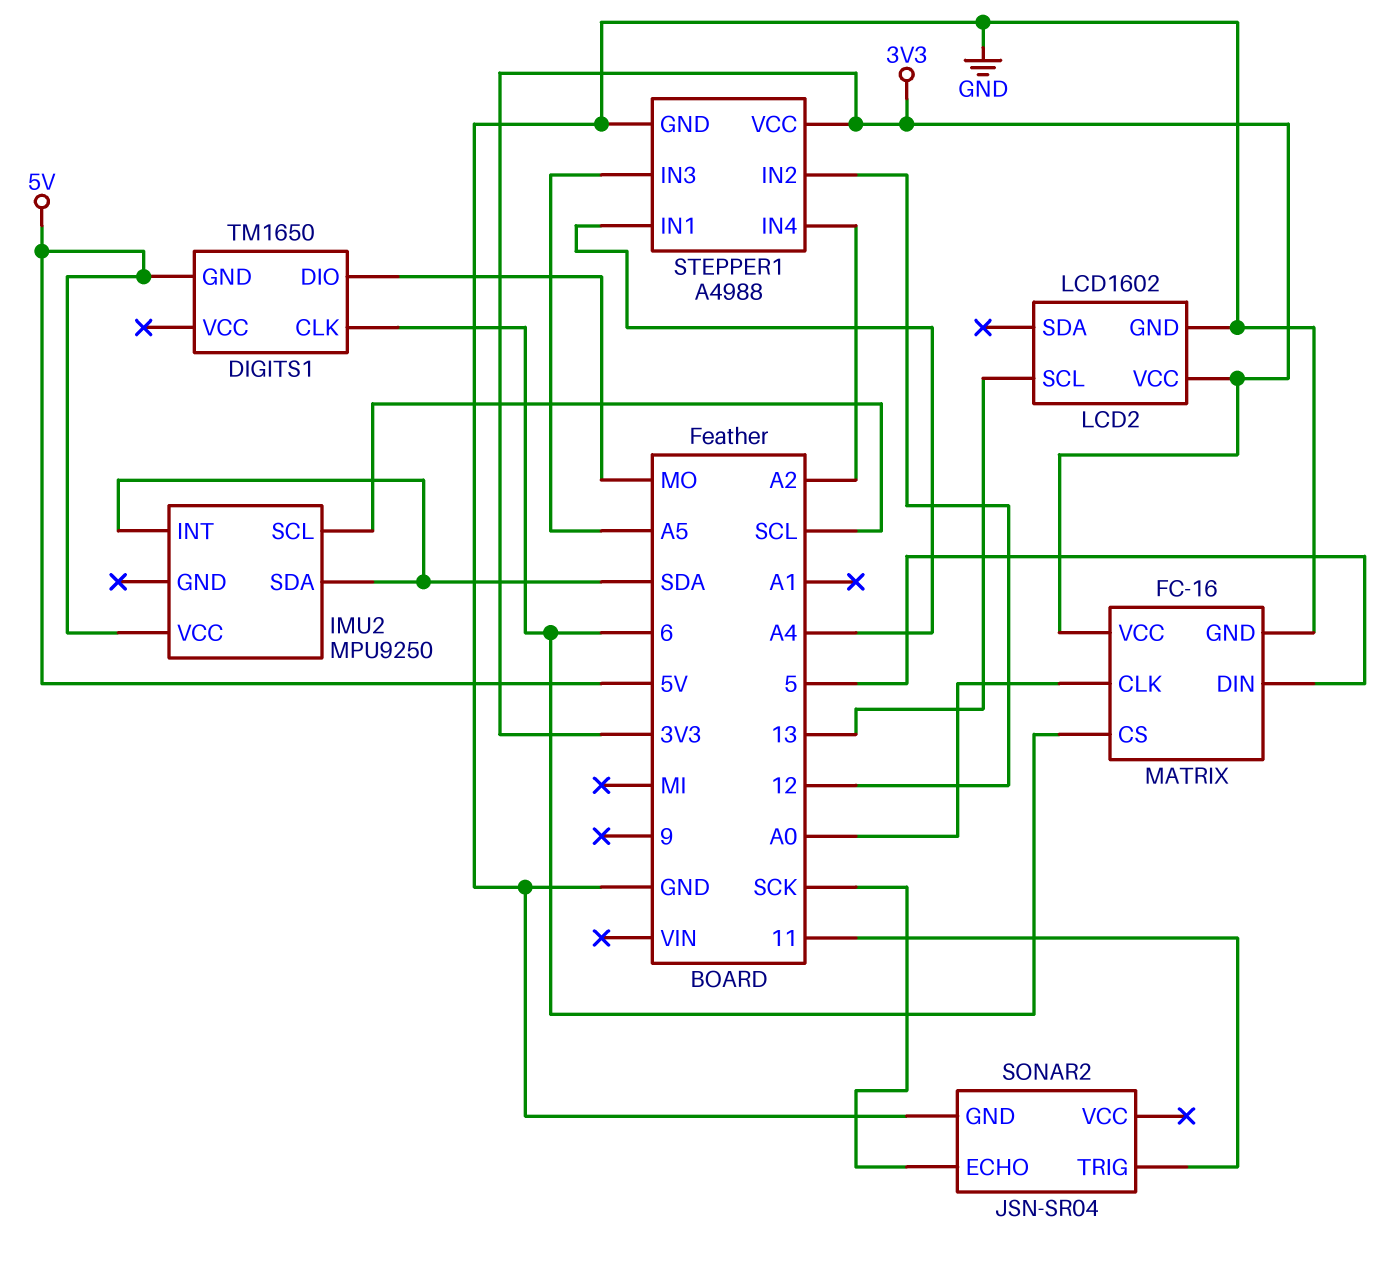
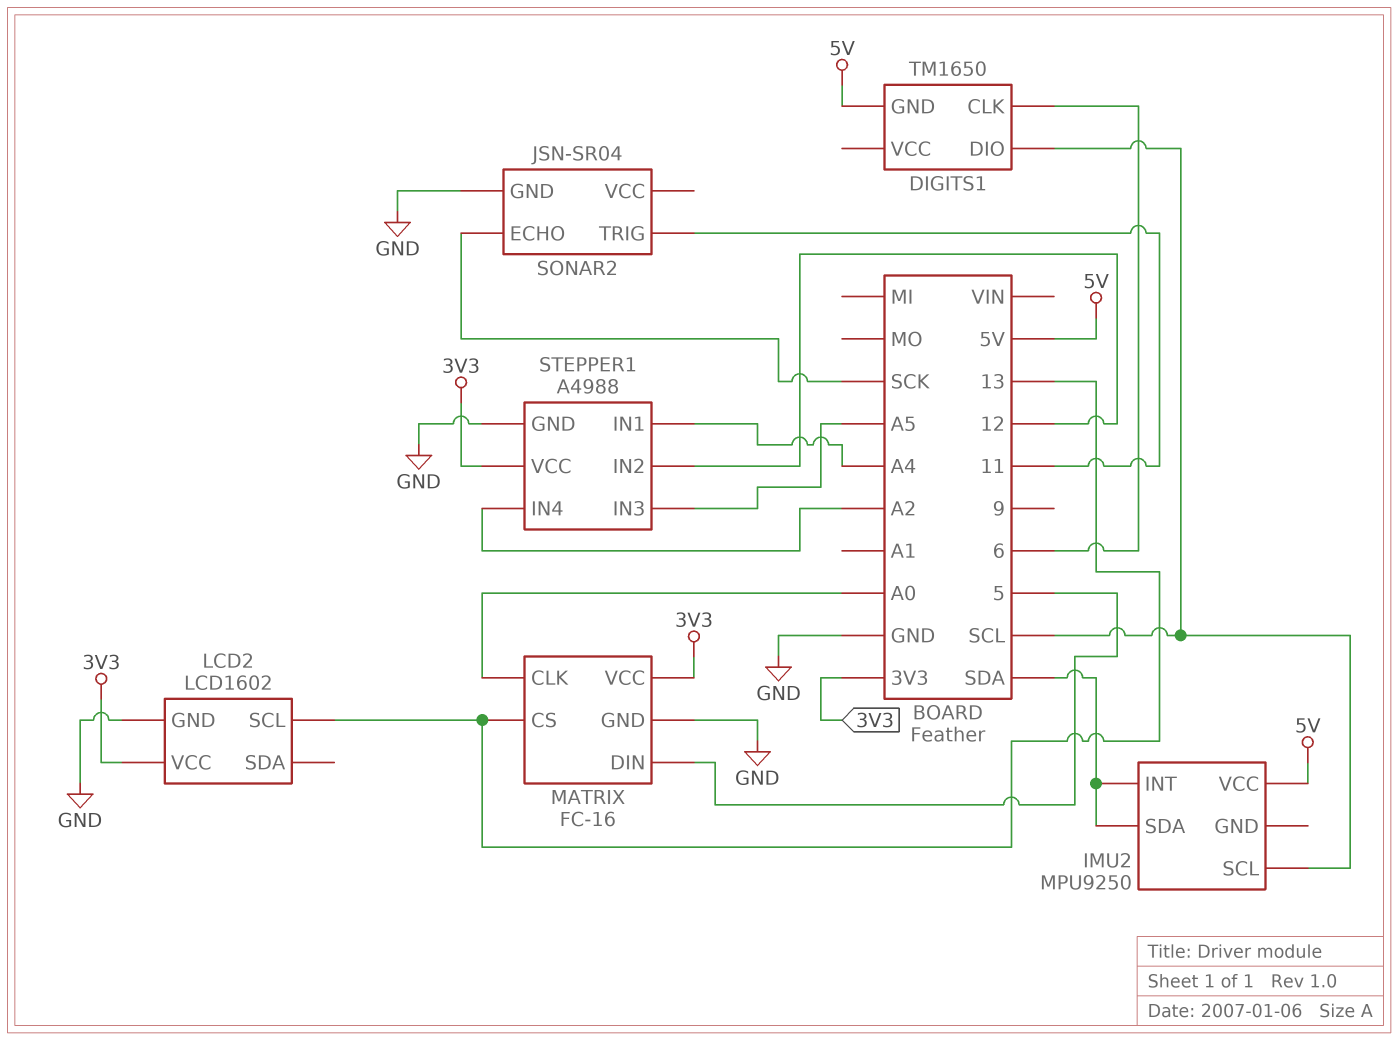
DIGITS1 pin DIO: MO -> SCL
MATRIX pin CS: 6 -> 13

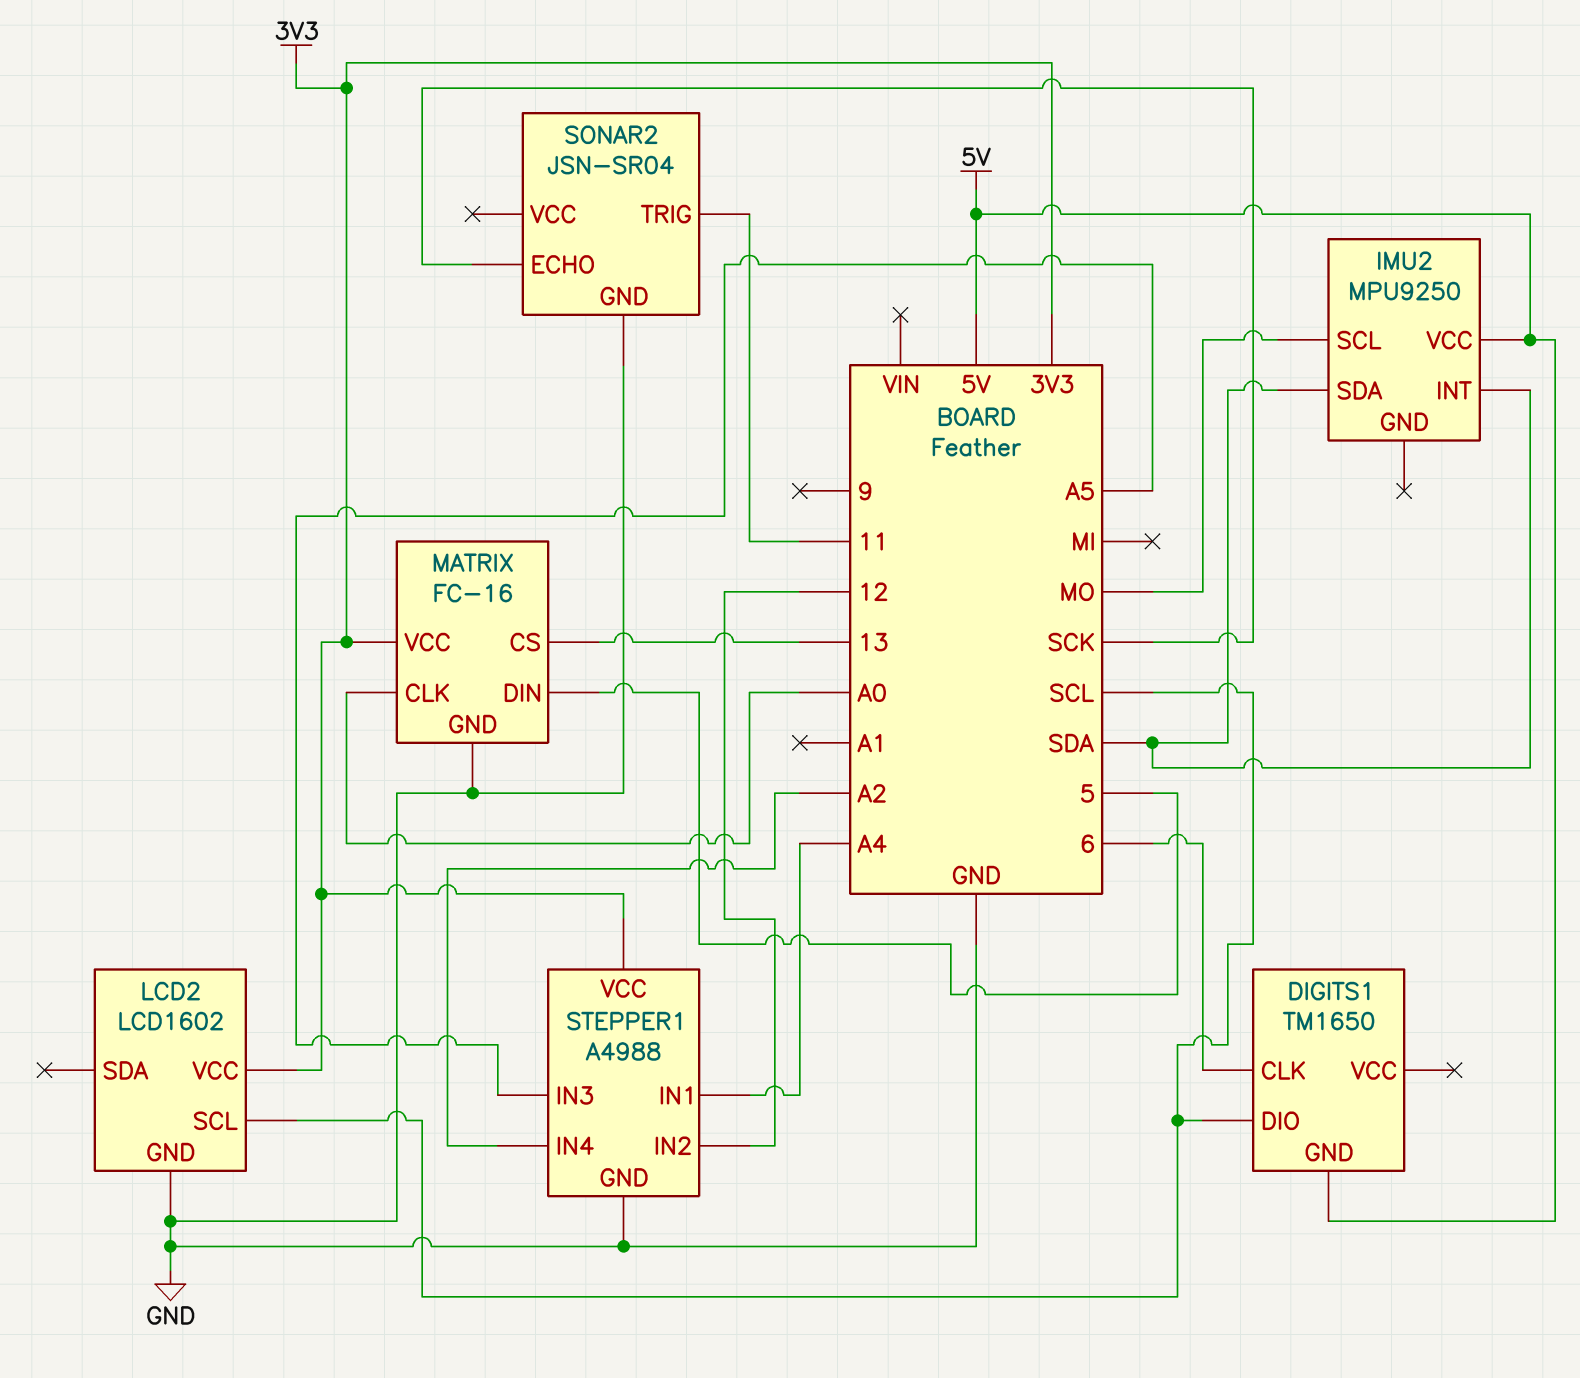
IMU2 pin SCL: SCL -> MO
LCD2 pin SCL: 13 -> SCL

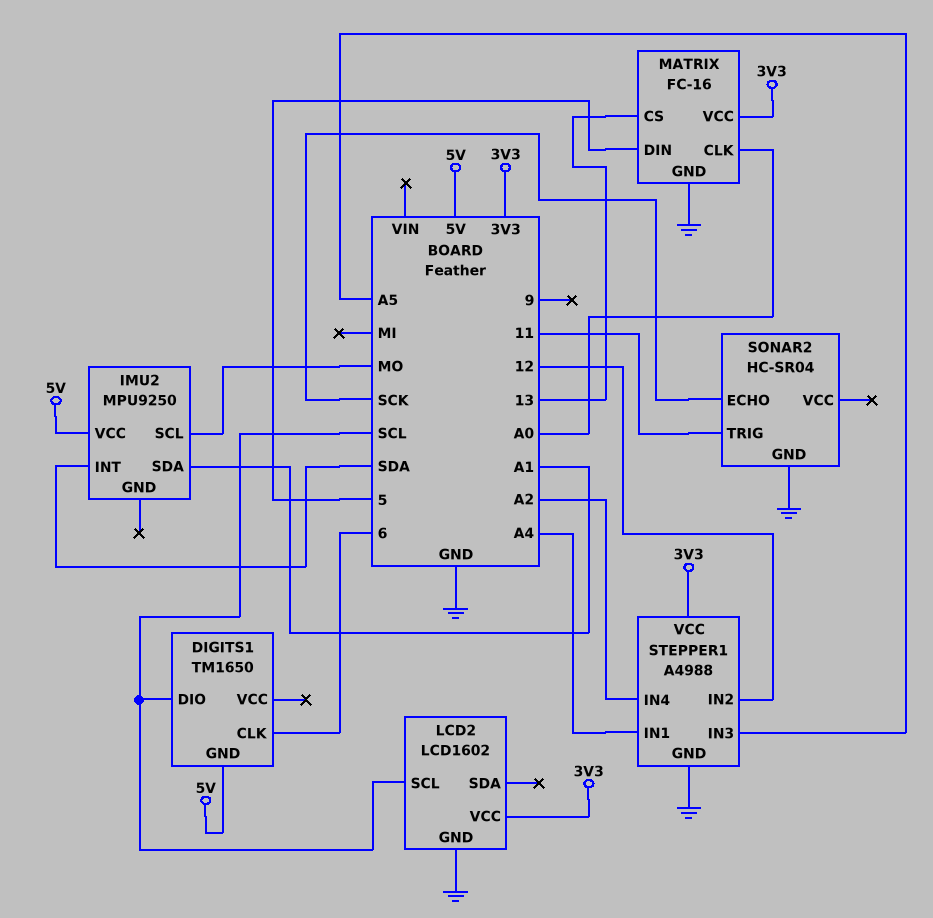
IMU2 pin SDA: SDA -> A1
SONAR2: JSN-SR04 -> HC-SR04

